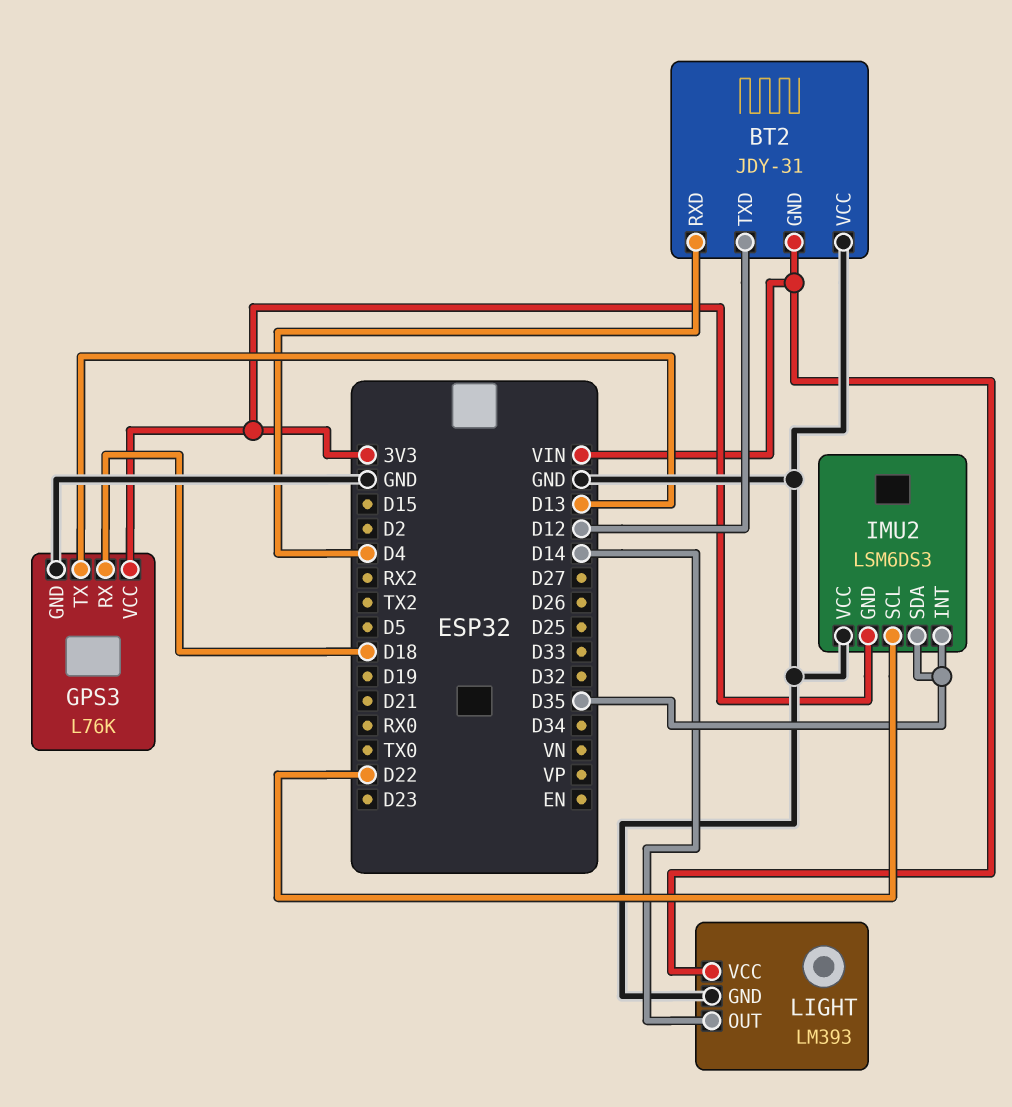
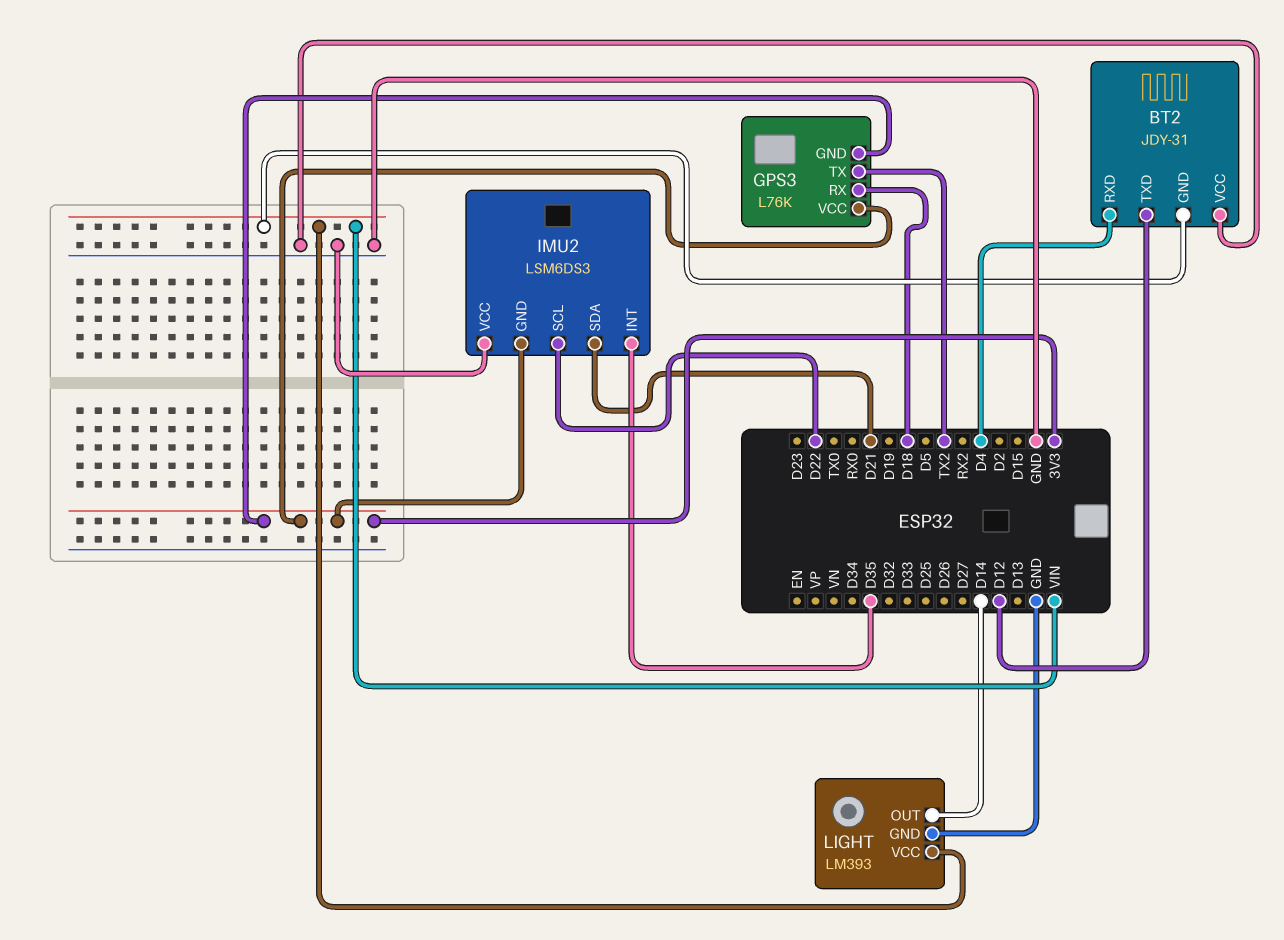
GPS3 pin GND: GND -> 3V3
GPS3 pin TX: D13 -> TX2
IMU2 pin SDA: D35 -> D21

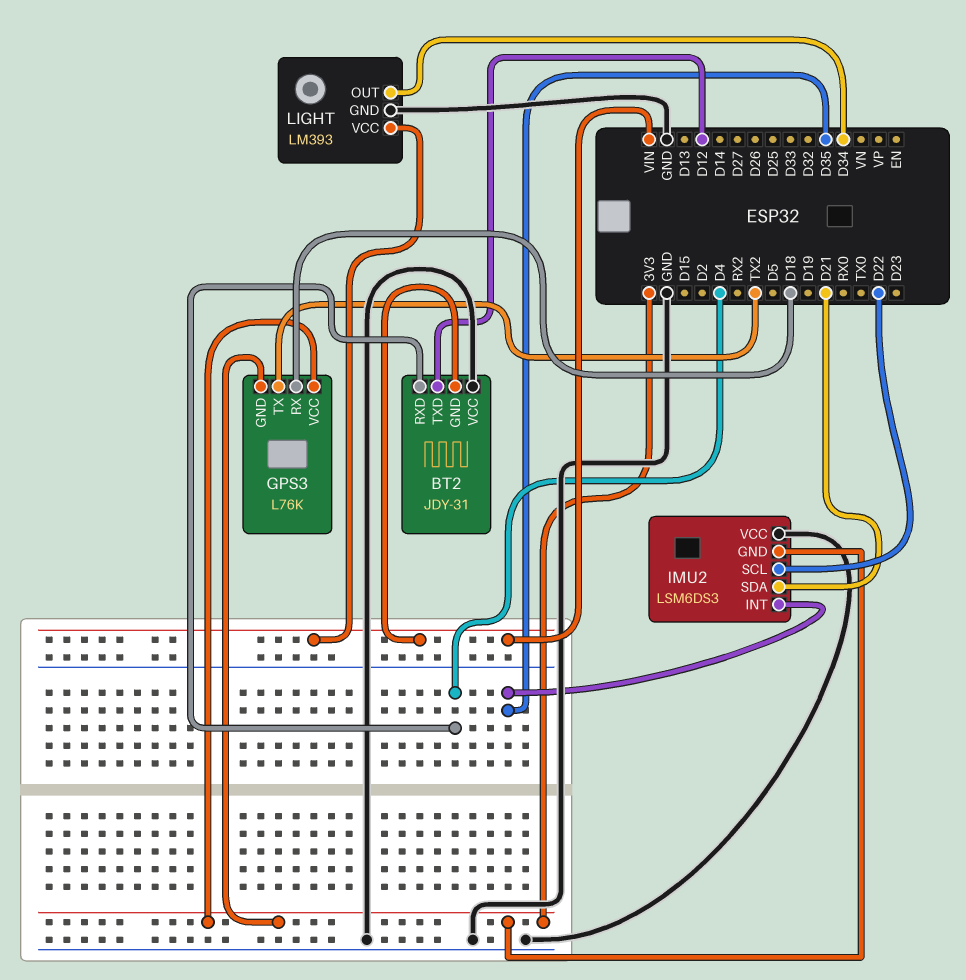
LIGHT pin OUT: D14 -> D34

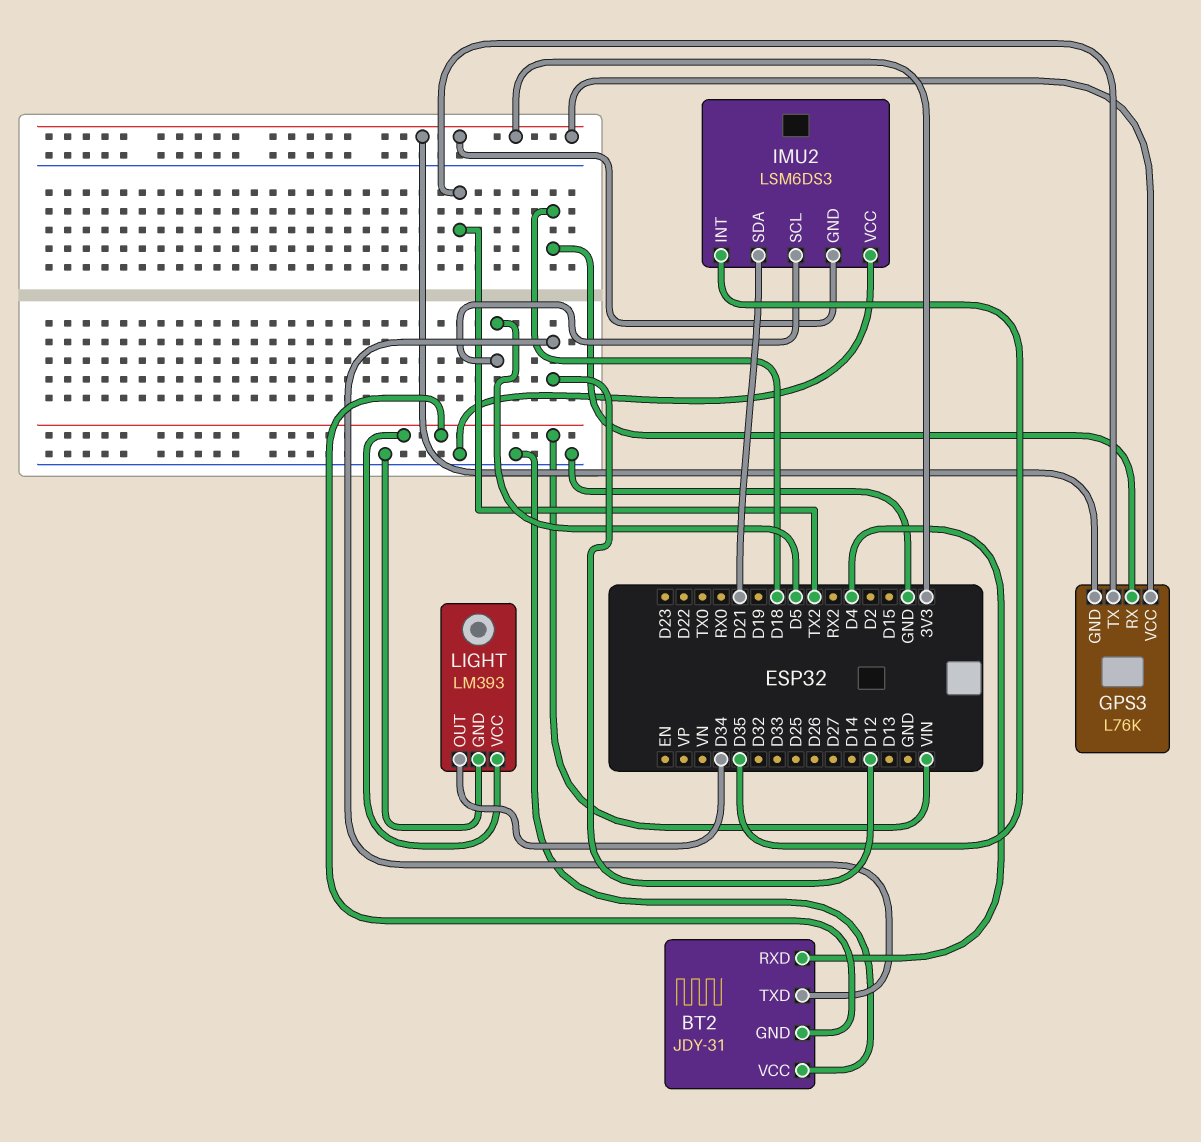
IMU2 pin SCL: D22 -> D5

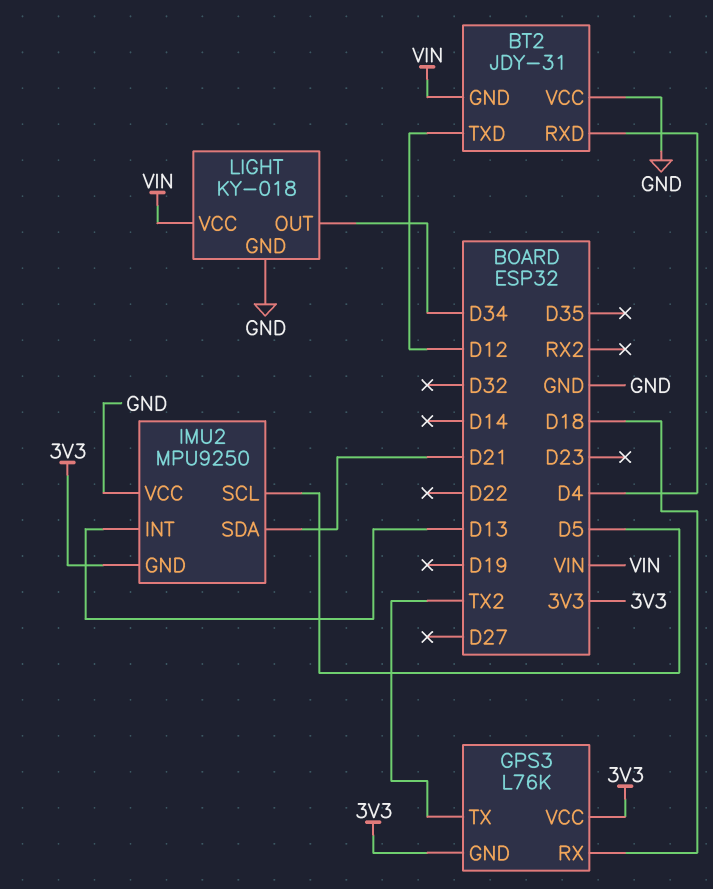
IMU2: LSM6DS3 -> MPU9250
IMU2 pin INT: D35 -> D13
LIGHT: LM393 -> KY-018

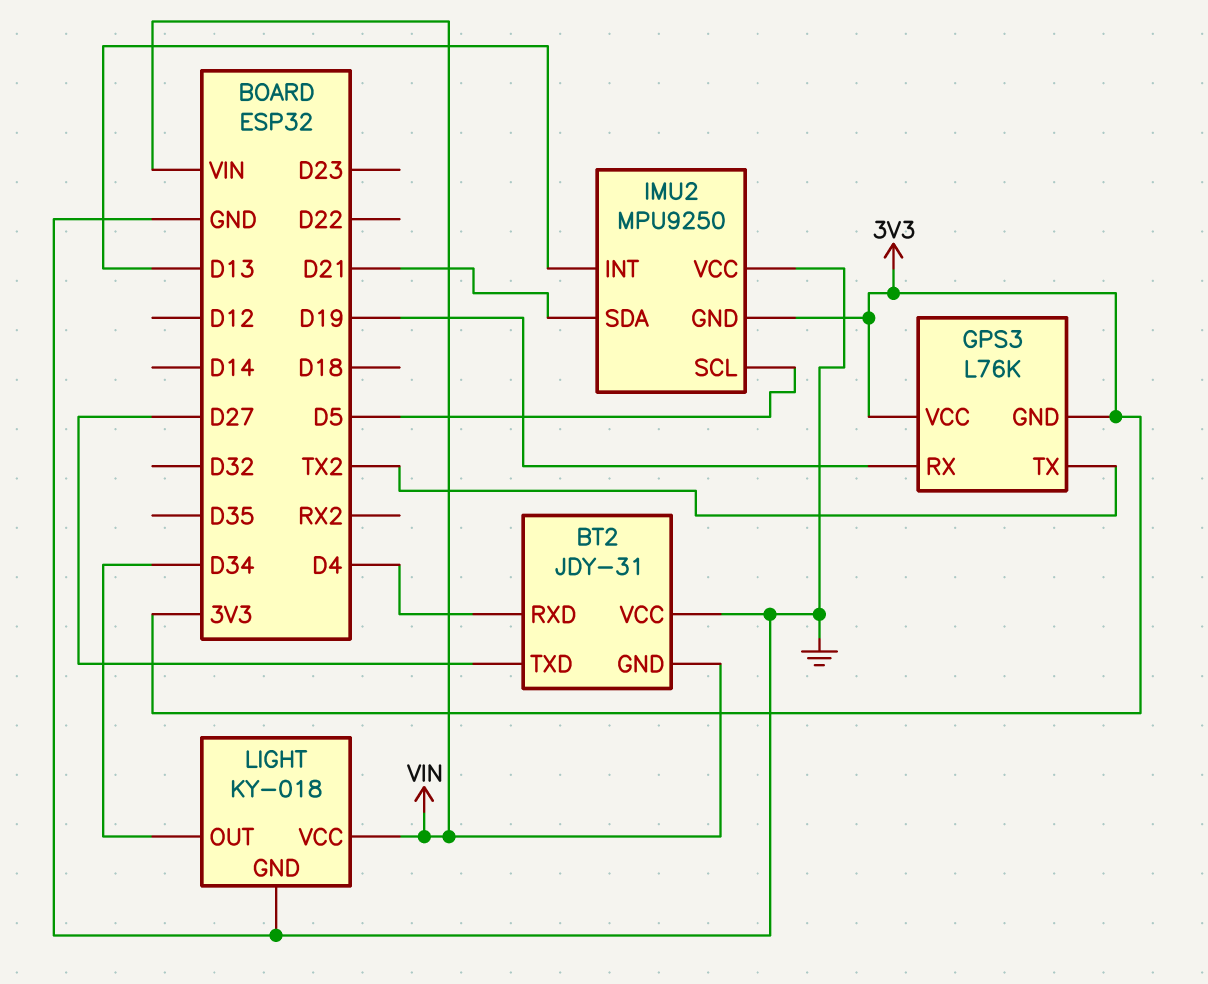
BT2 pin TXD: D12 -> D27
GPS3 pin RX: D18 -> D19

